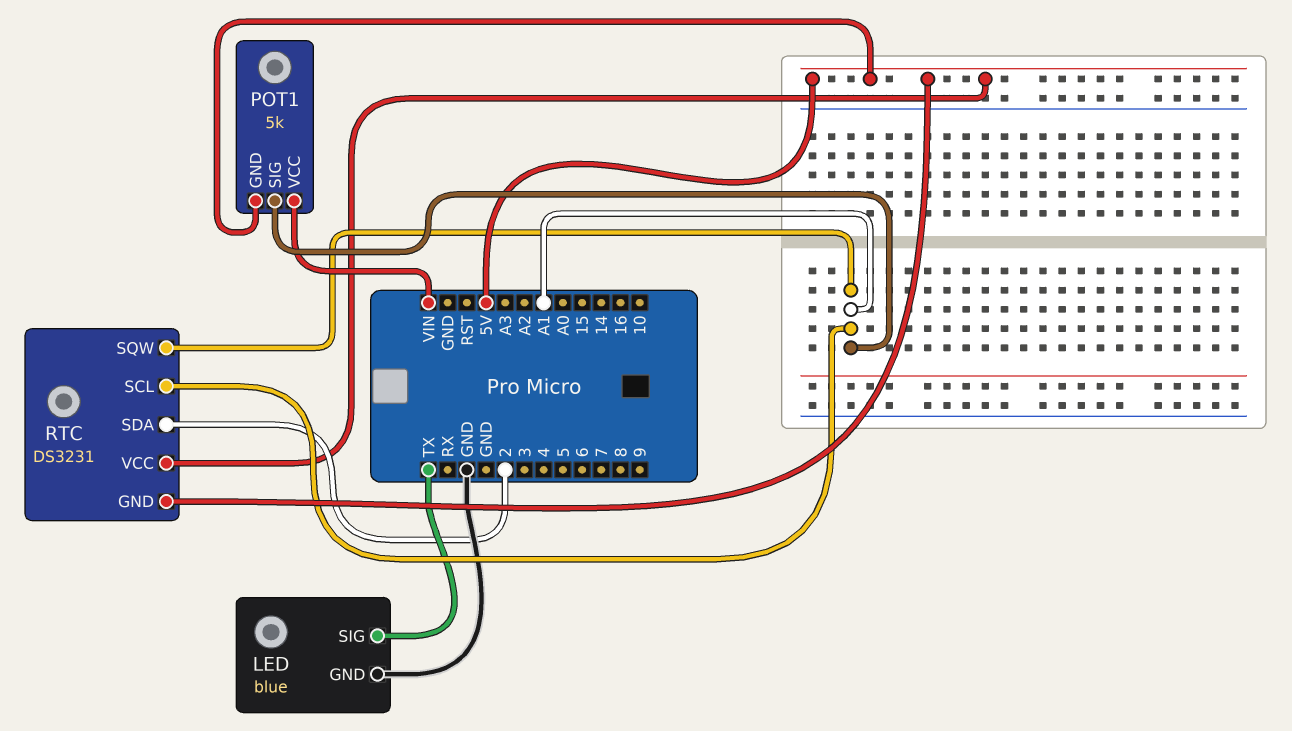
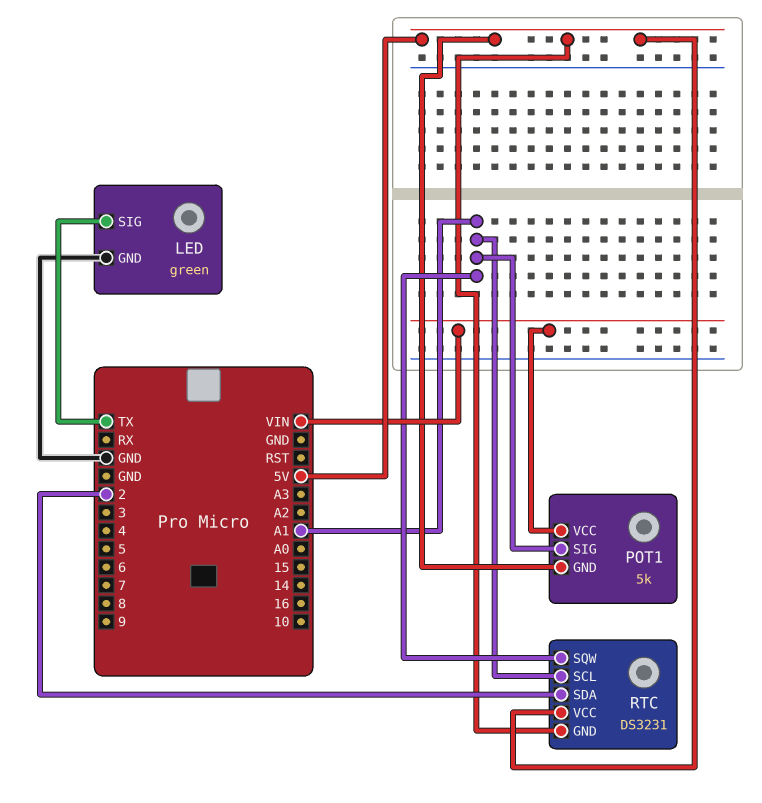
LED: blue -> green

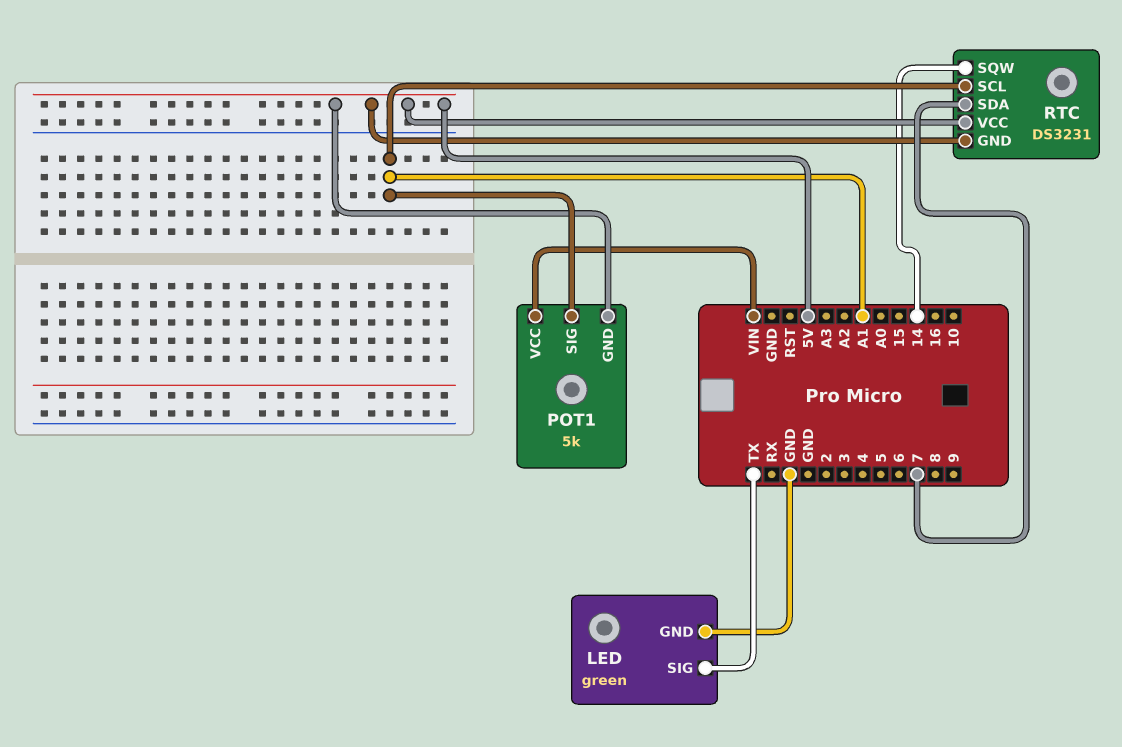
RTC pin SDA: 2 -> 7
RTC pin SQW: A1 -> 14

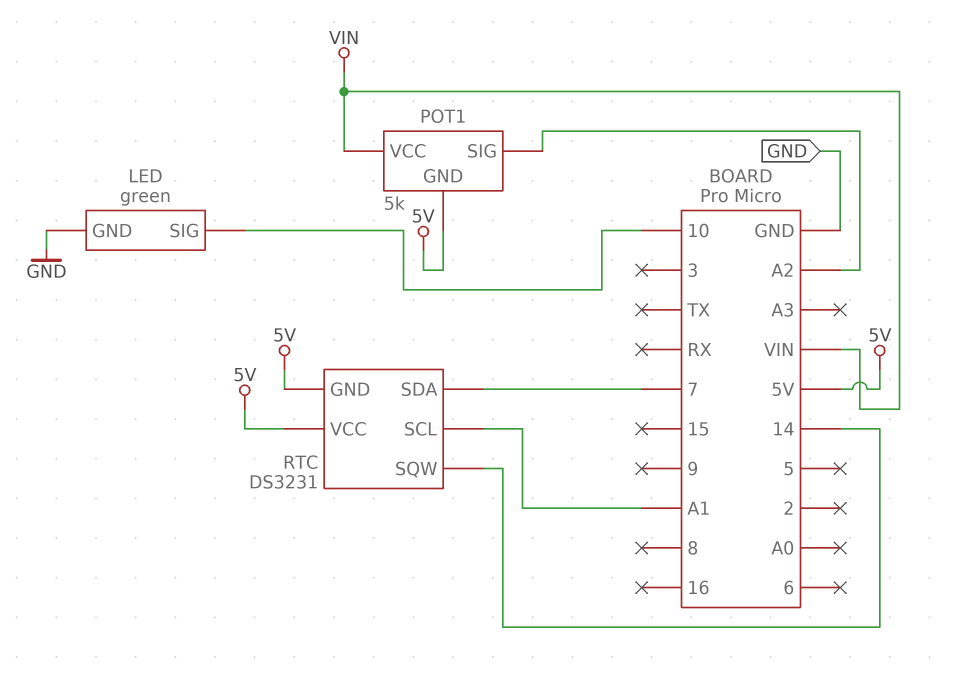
LED pin SIG: TX -> 10
POT1 pin SIG: A1 -> A2

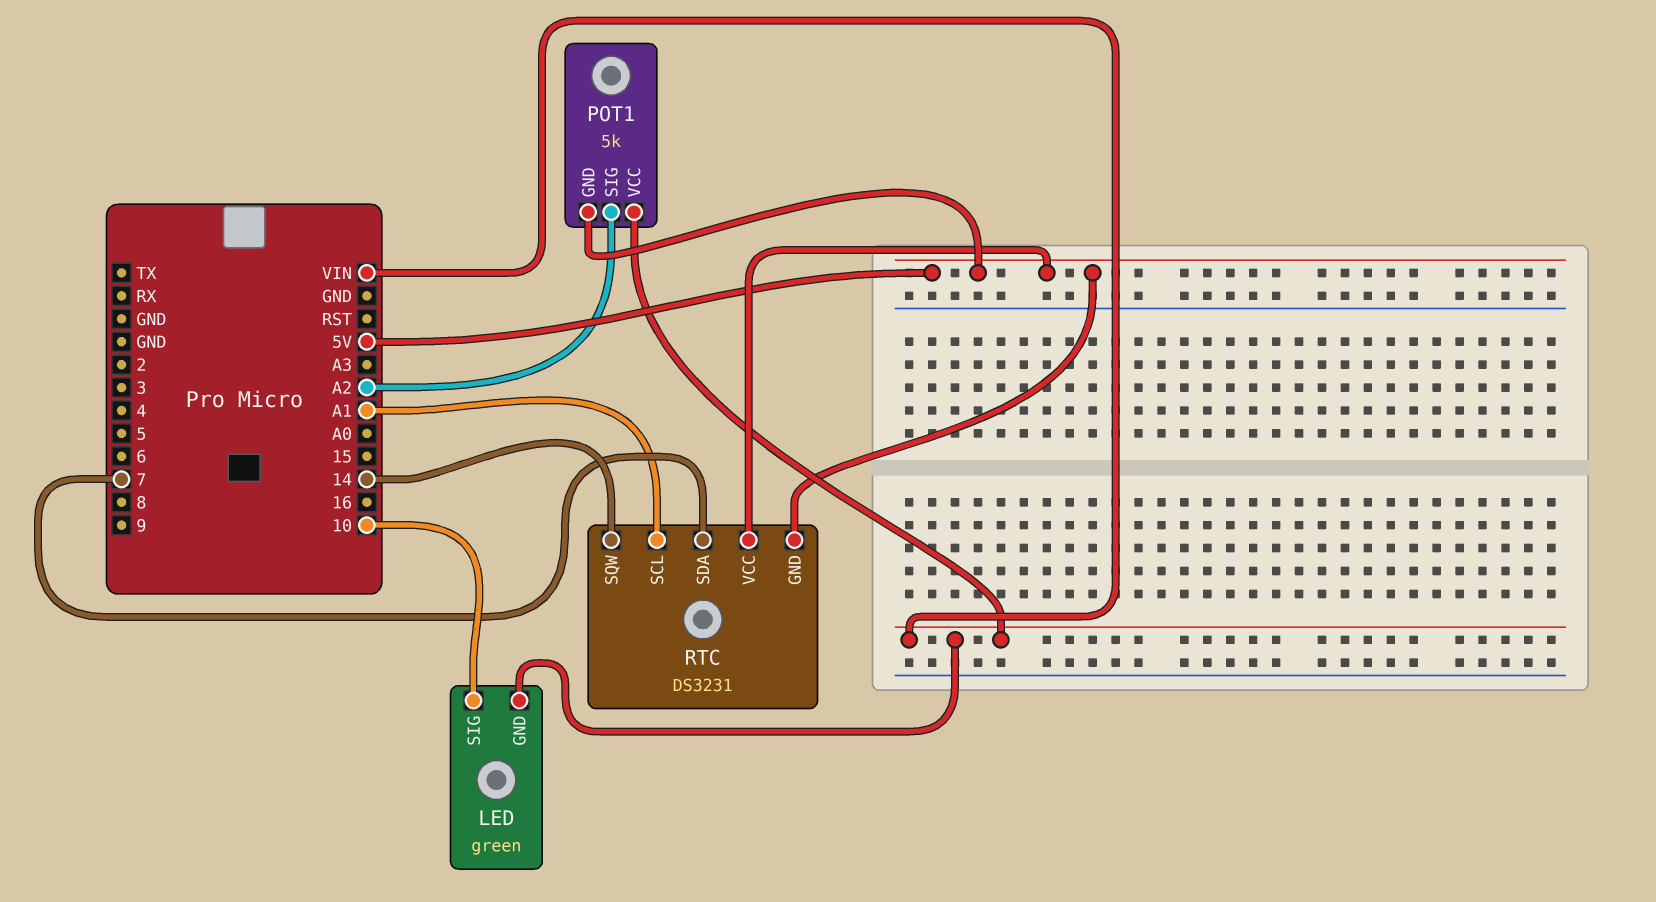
LED pin GND: GND -> VIN

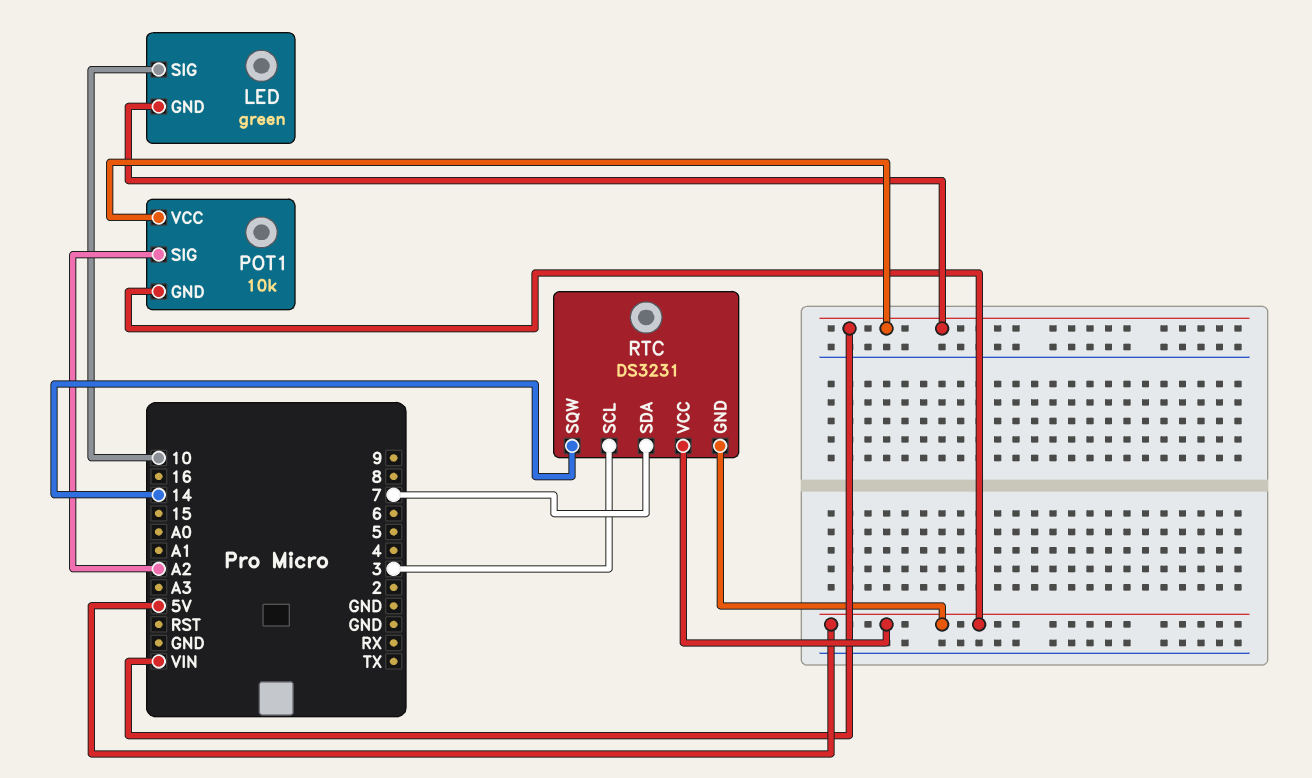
POT1: 5k -> 10k
RTC pin SCL: A1 -> 3

